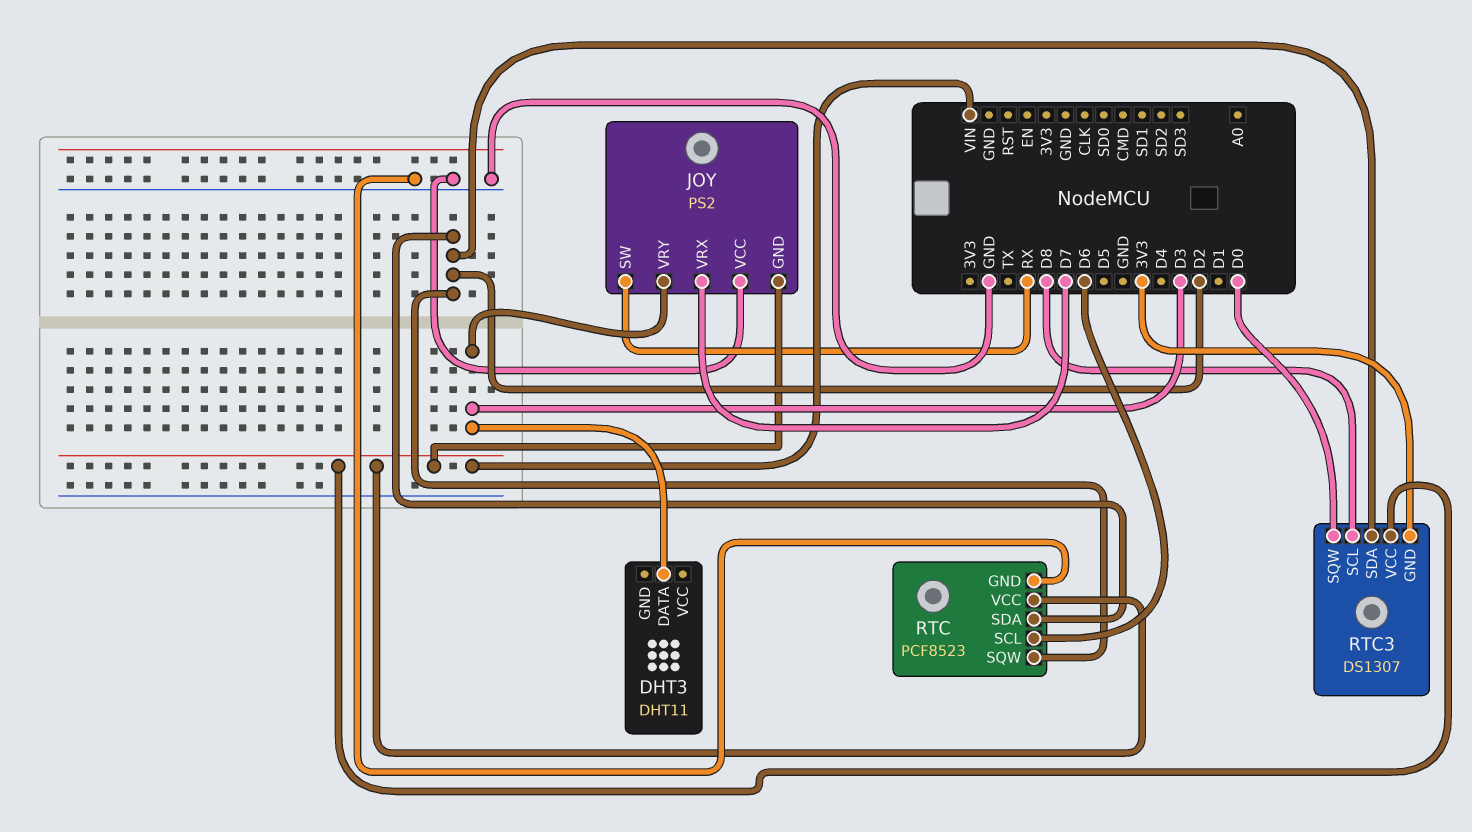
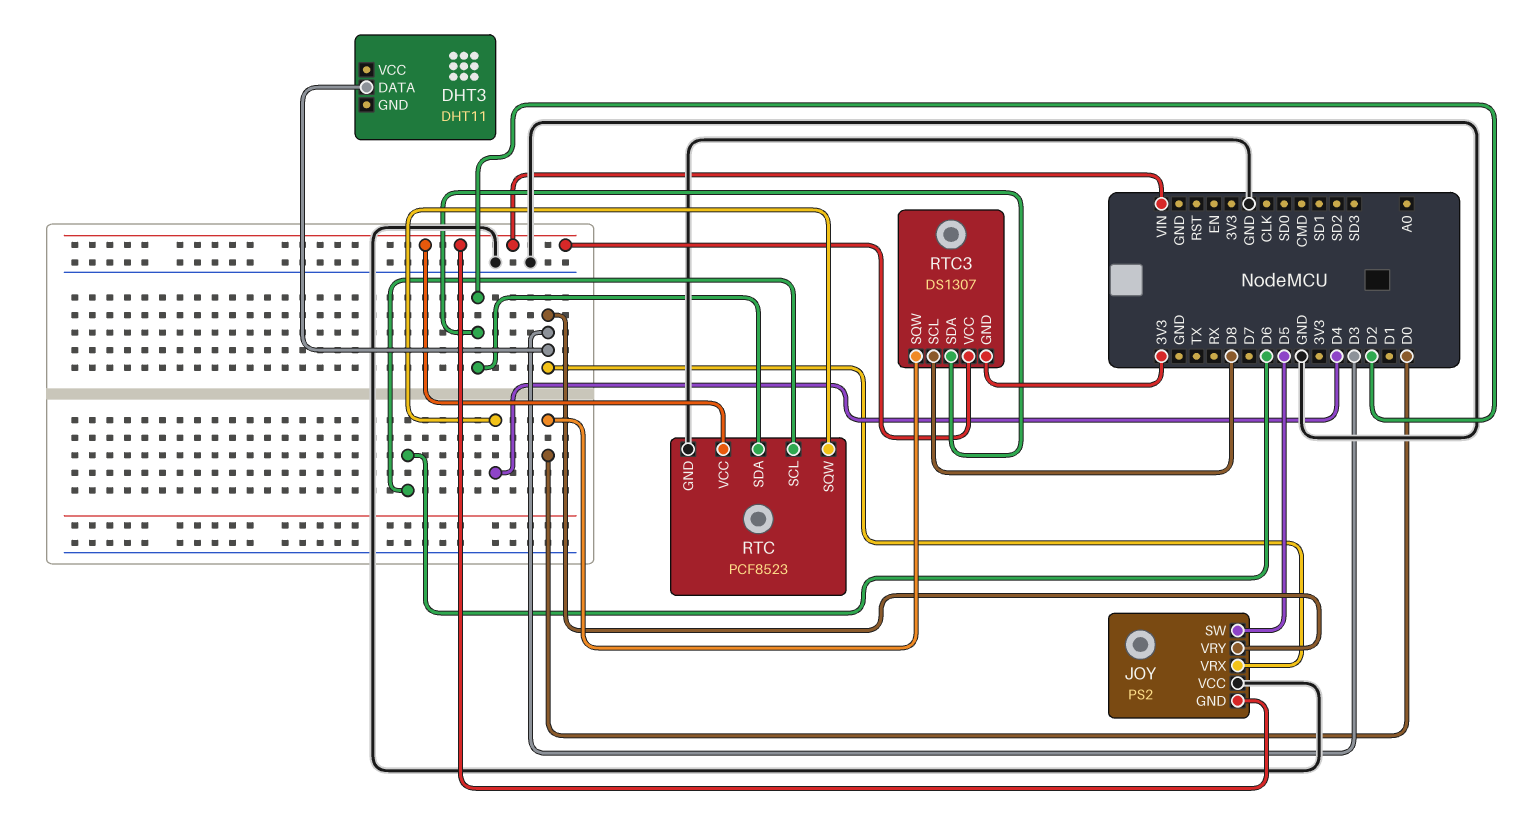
JOY pin SW: RX -> D5
JOY pin VRX: D7 -> D3
RTC pin SQW: D2 -> D4

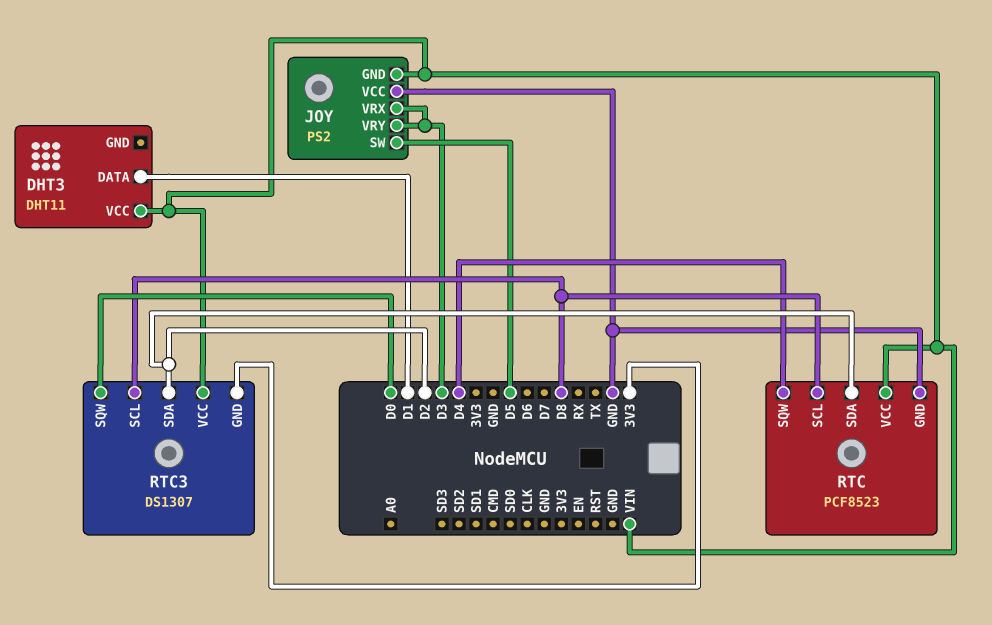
DHT3 pin DATA: D3 -> D1
DHT3 pin VCC: none -> VIN
RTC pin SCL: D6 -> D8

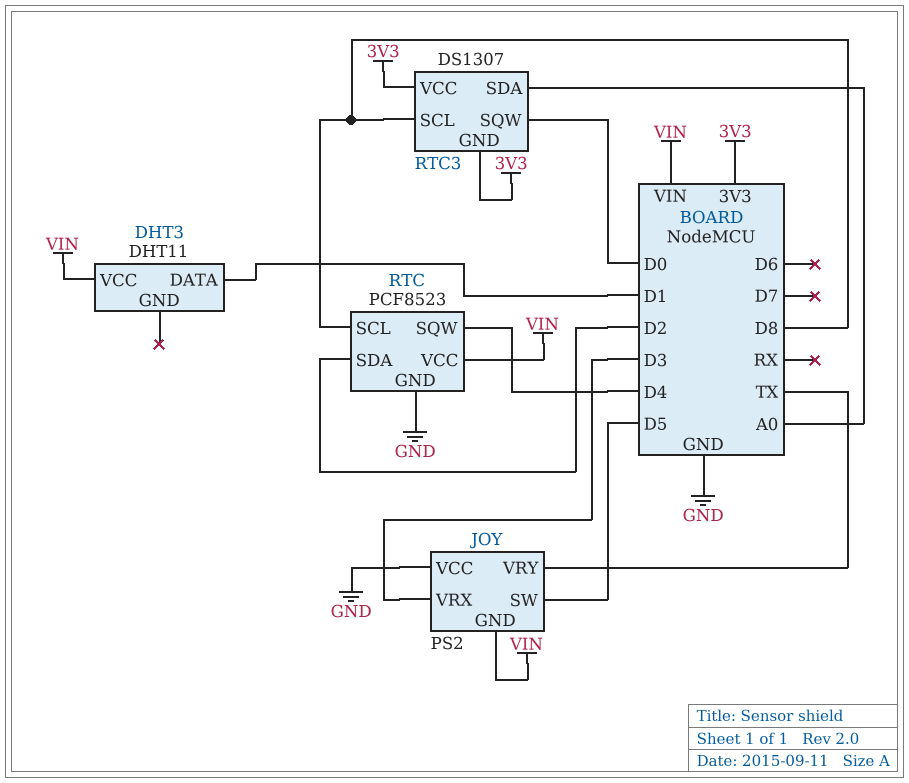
JOY pin VRY: D3 -> TX
RTC3 pin SDA: D2 -> A0
RTC3 pin VCC: VIN -> 3V3

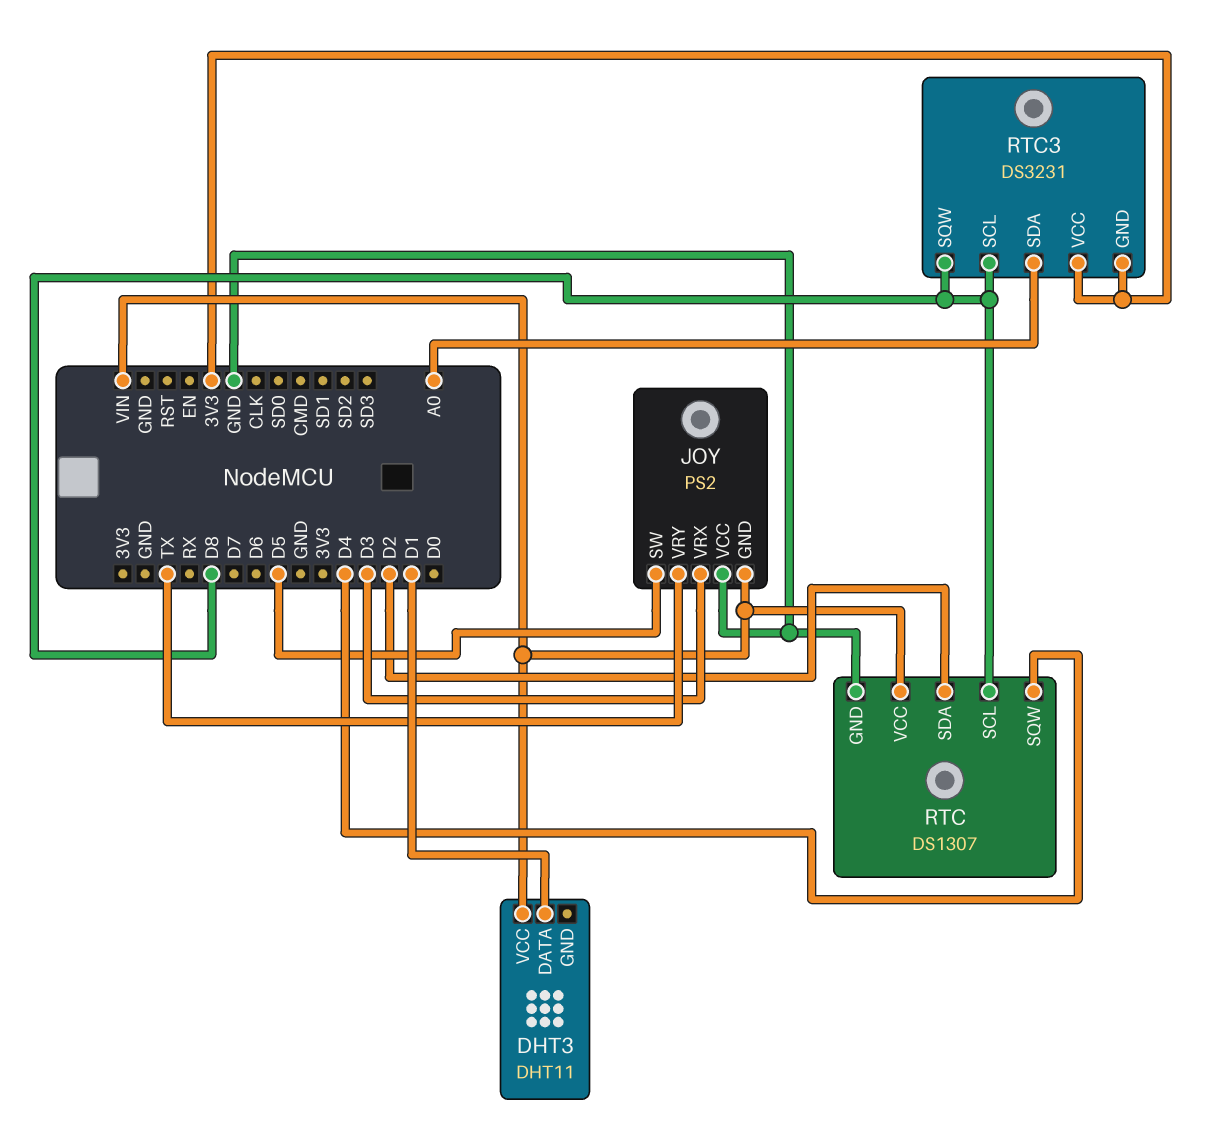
RTC: PCF8523 -> DS1307
RTC3: DS1307 -> DS3231
RTC3 pin SQW: D0 -> D8

